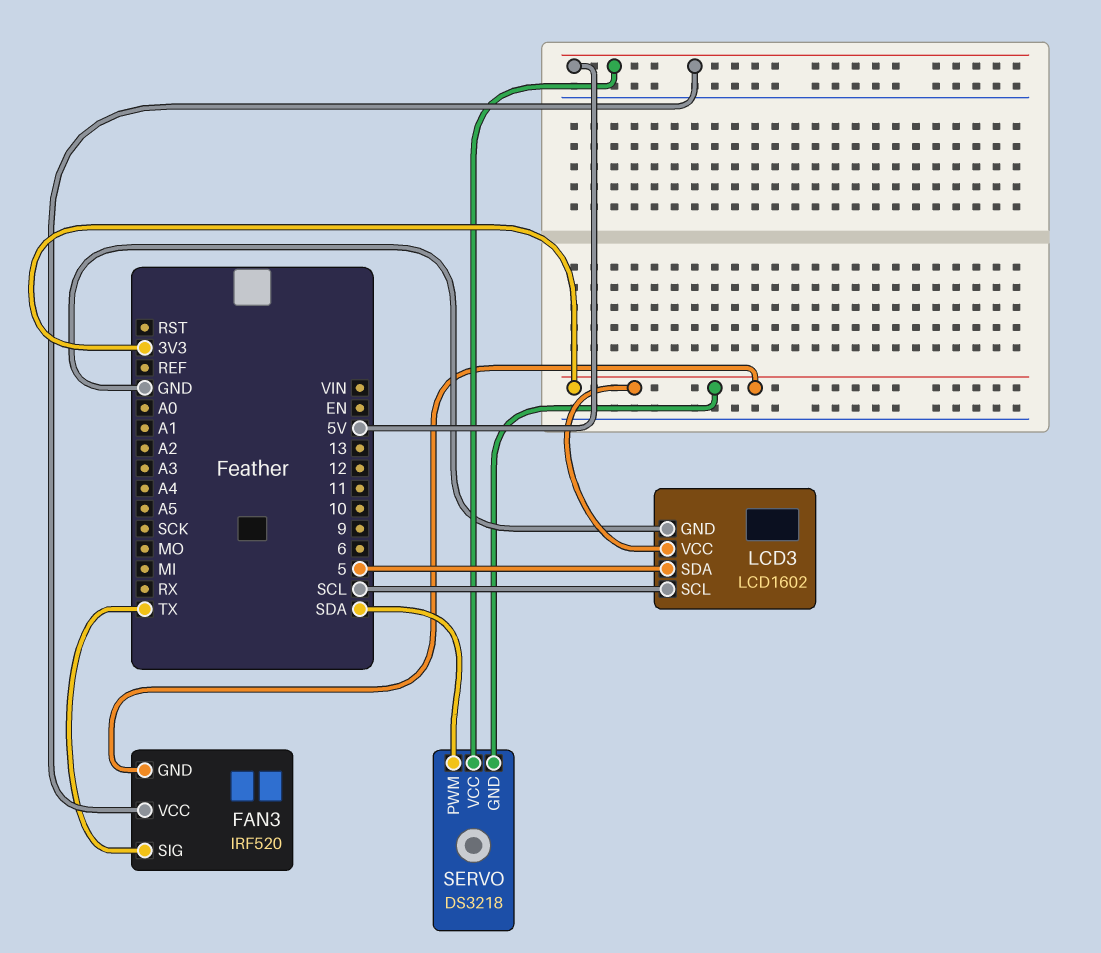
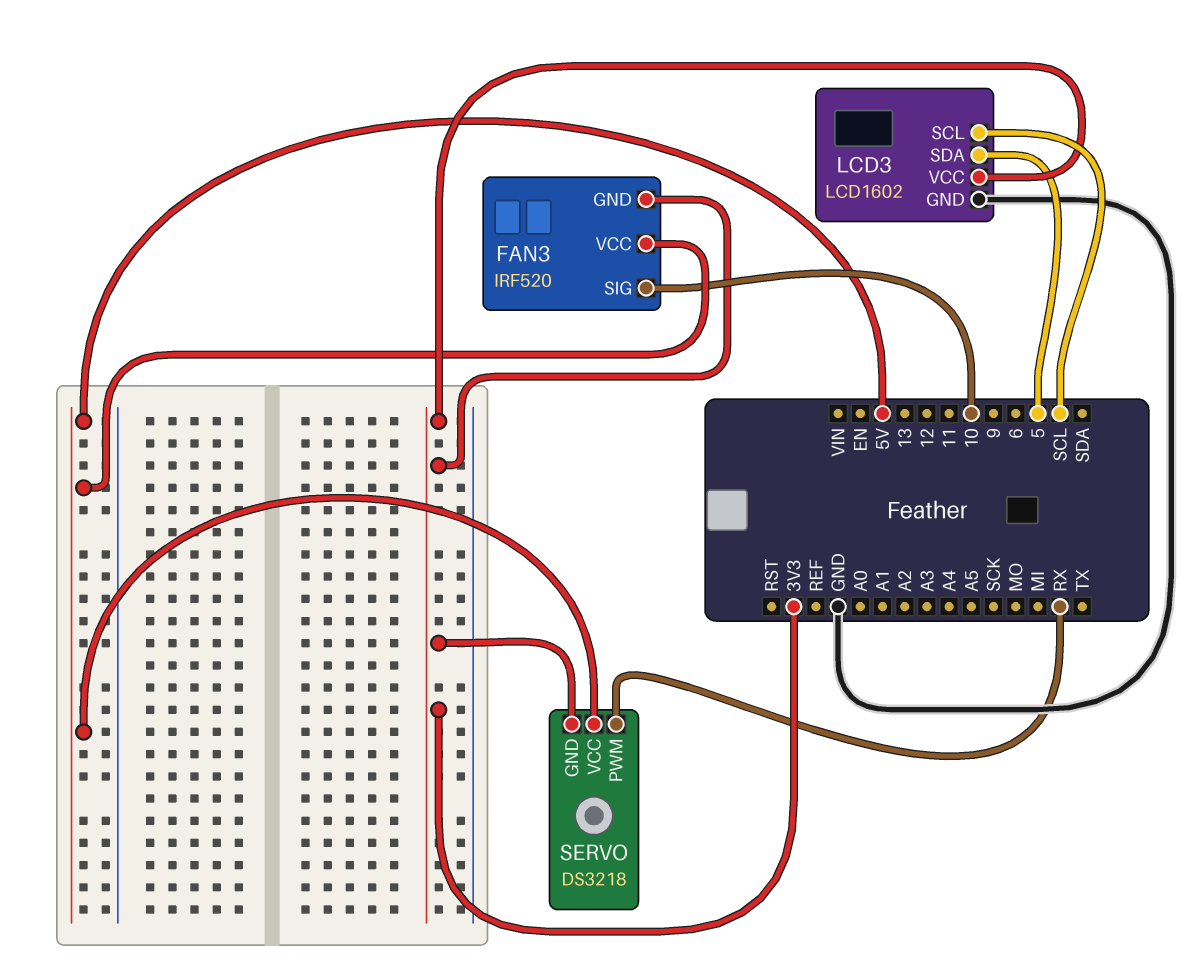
FAN3 pin SIG: TX -> 10
SERVO pin PWM: SDA -> RX

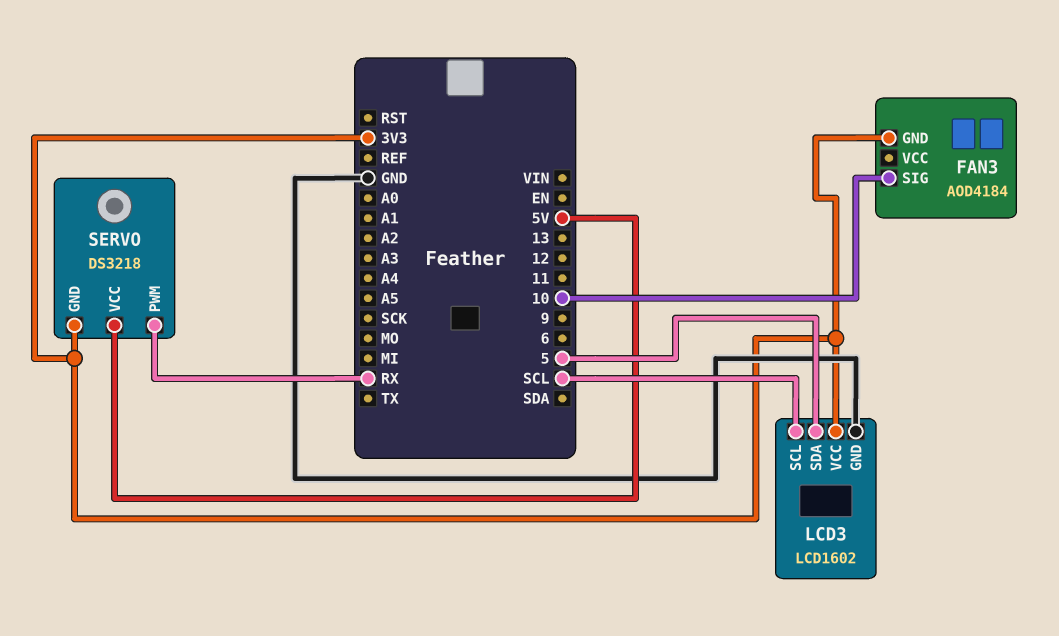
FAN3: IRF520 -> AOD4184
FAN3 pin VCC: 5V -> none

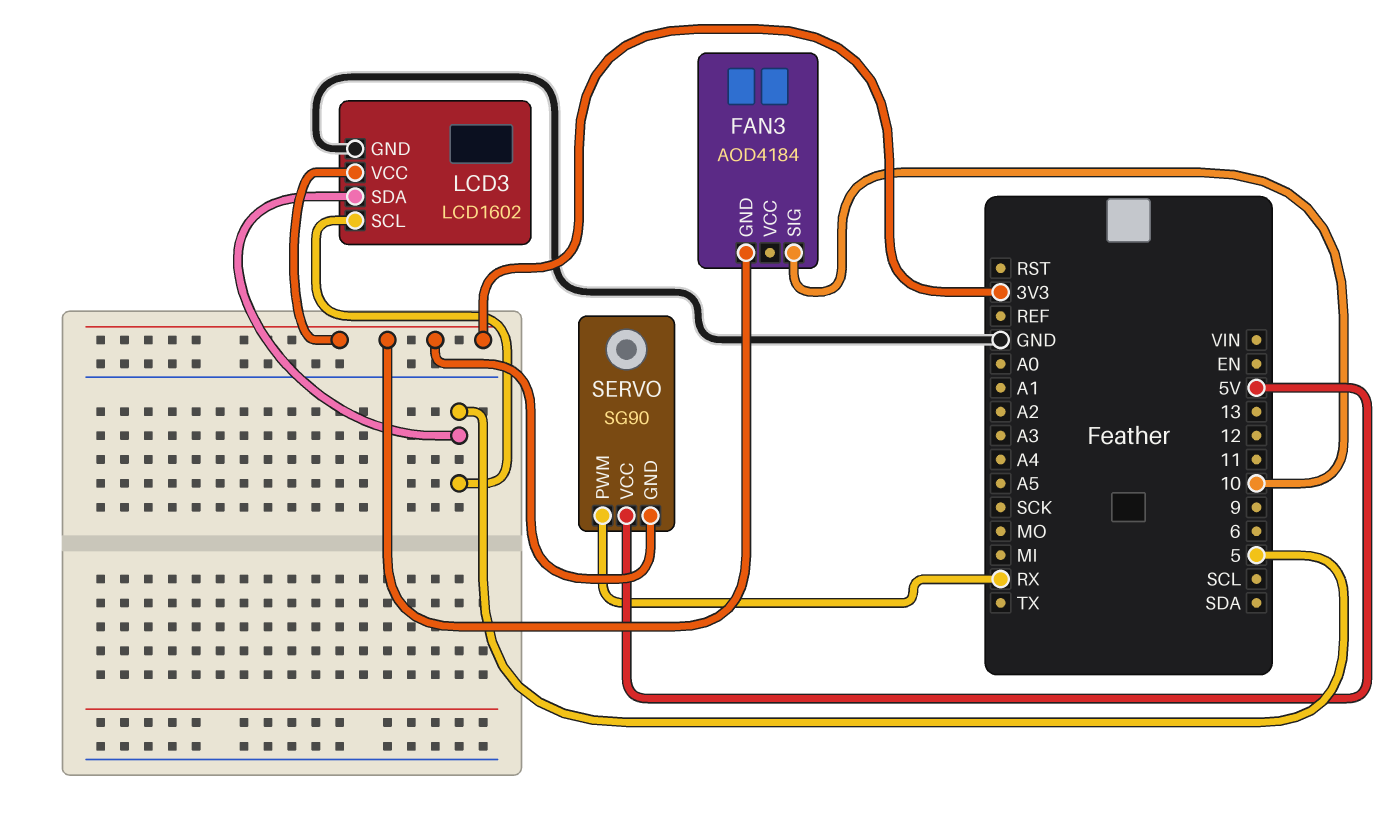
LCD3 pin SCL: SCL -> 5
SERVO: DS3218 -> SG90

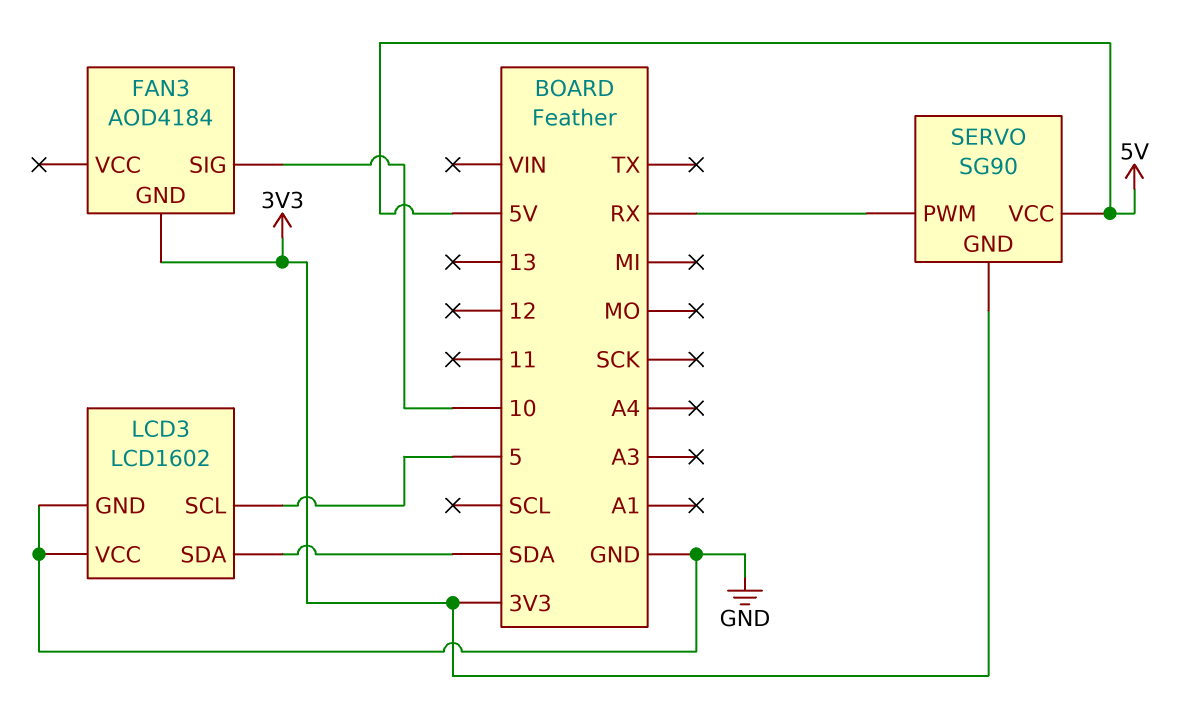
LCD3 pin SDA: 5 -> SDA
LCD3 pin VCC: 3V3 -> GND

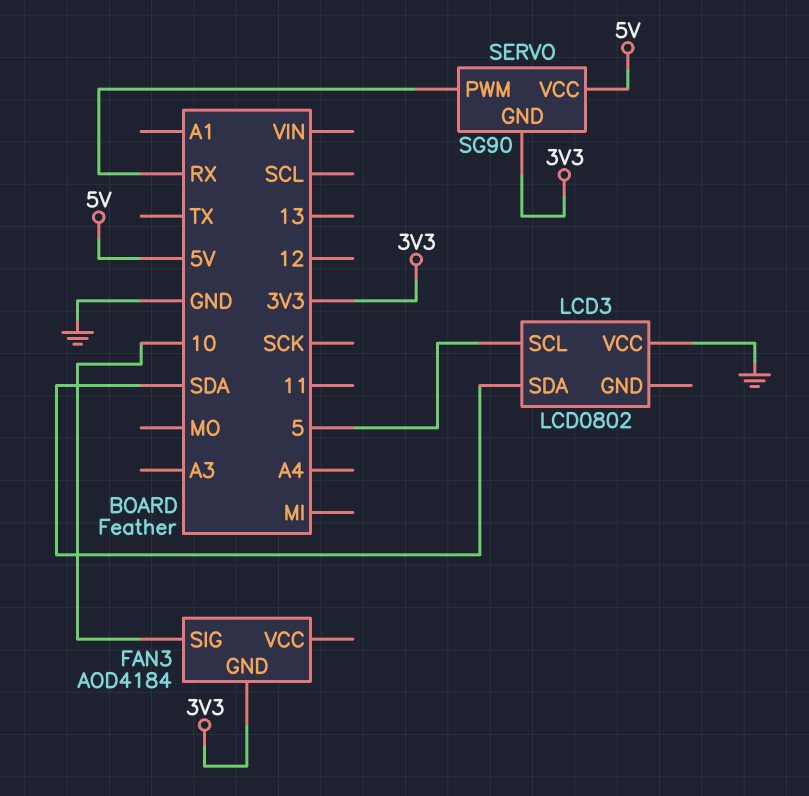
LCD3: LCD1602 -> LCD0802
LCD3 pin GND: GND -> none

